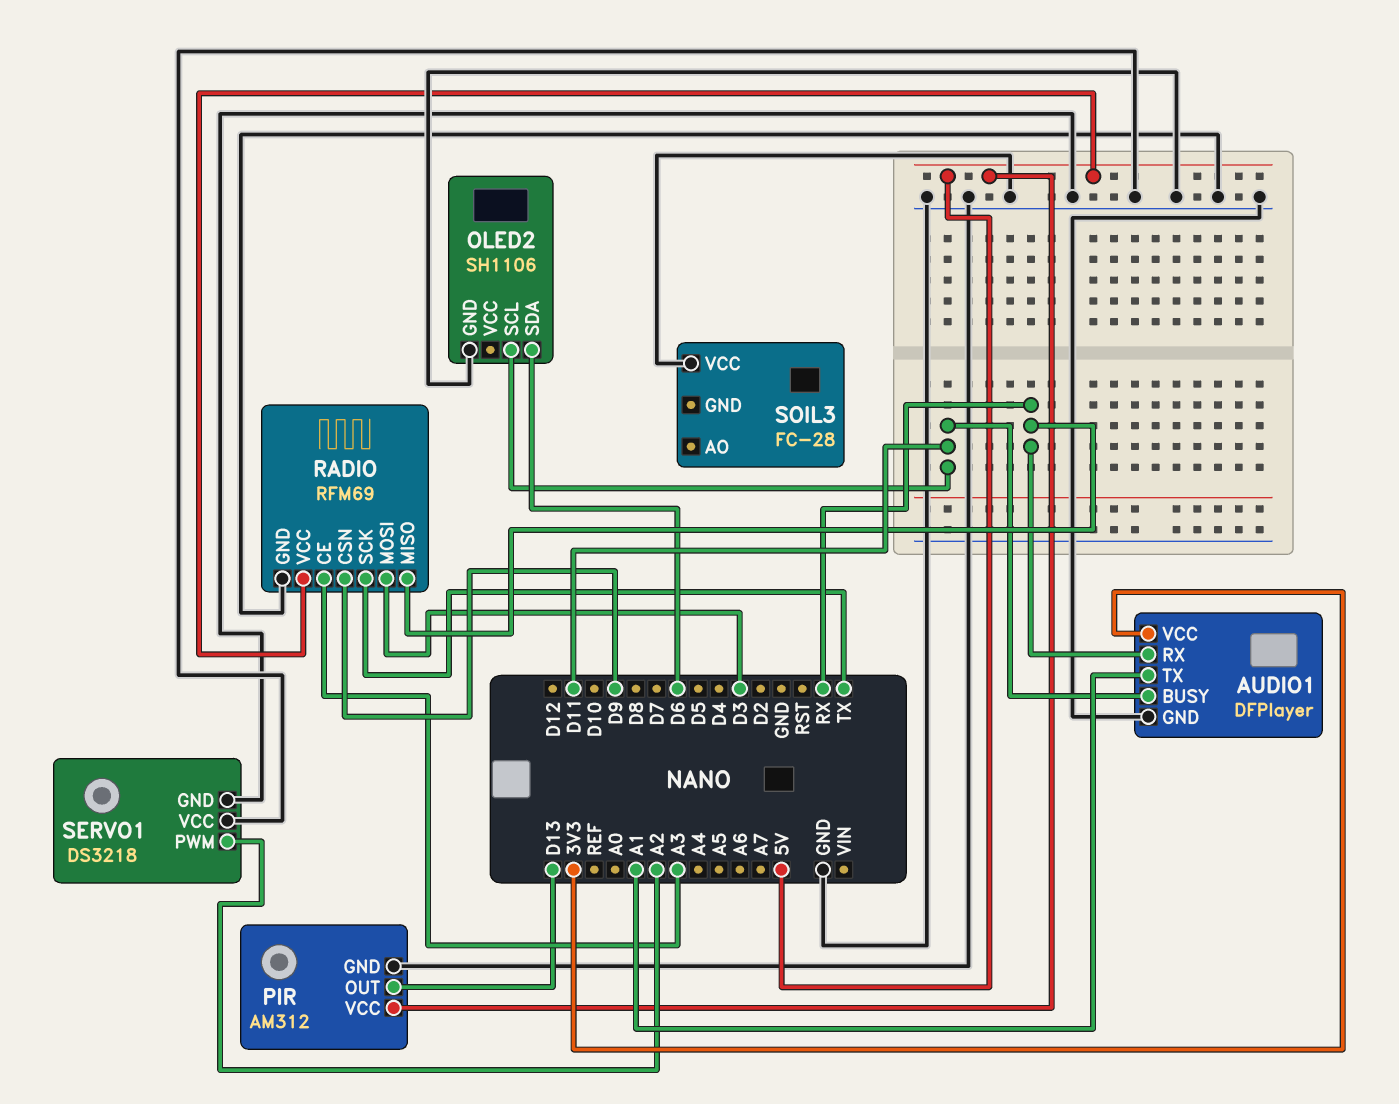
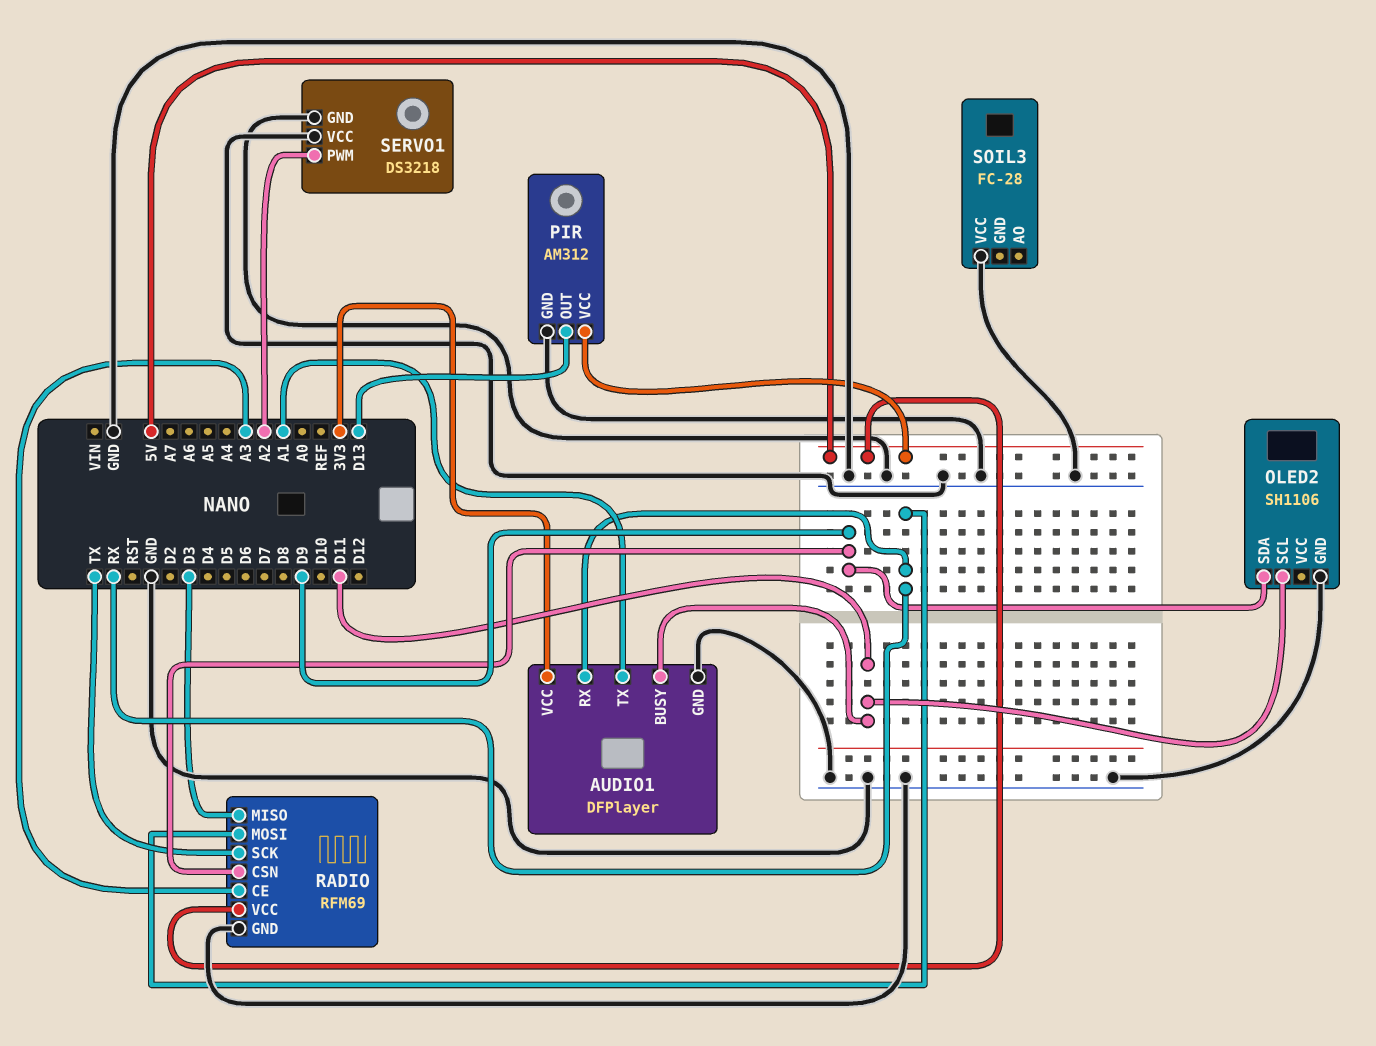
OLED2 pin SDA: D6 -> D9
RADIO pin MISO: RX -> D3
RADIO pin MOSI: D3 -> RX

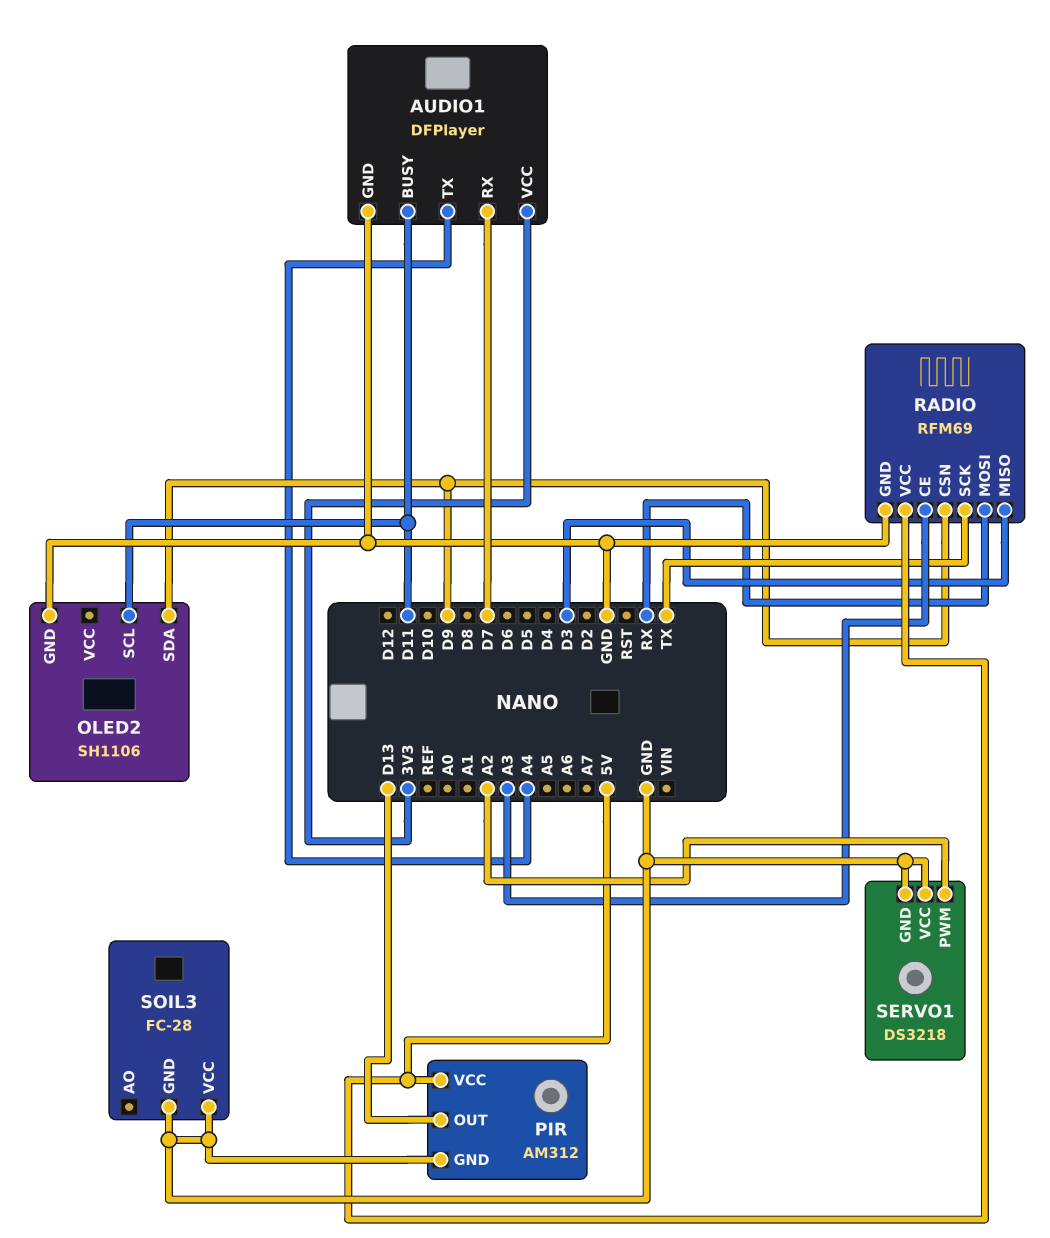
AUDIO1 pin RX: RX -> D7
AUDIO1 pin TX: A1 -> A4
SOIL3 pin GND: none -> GND

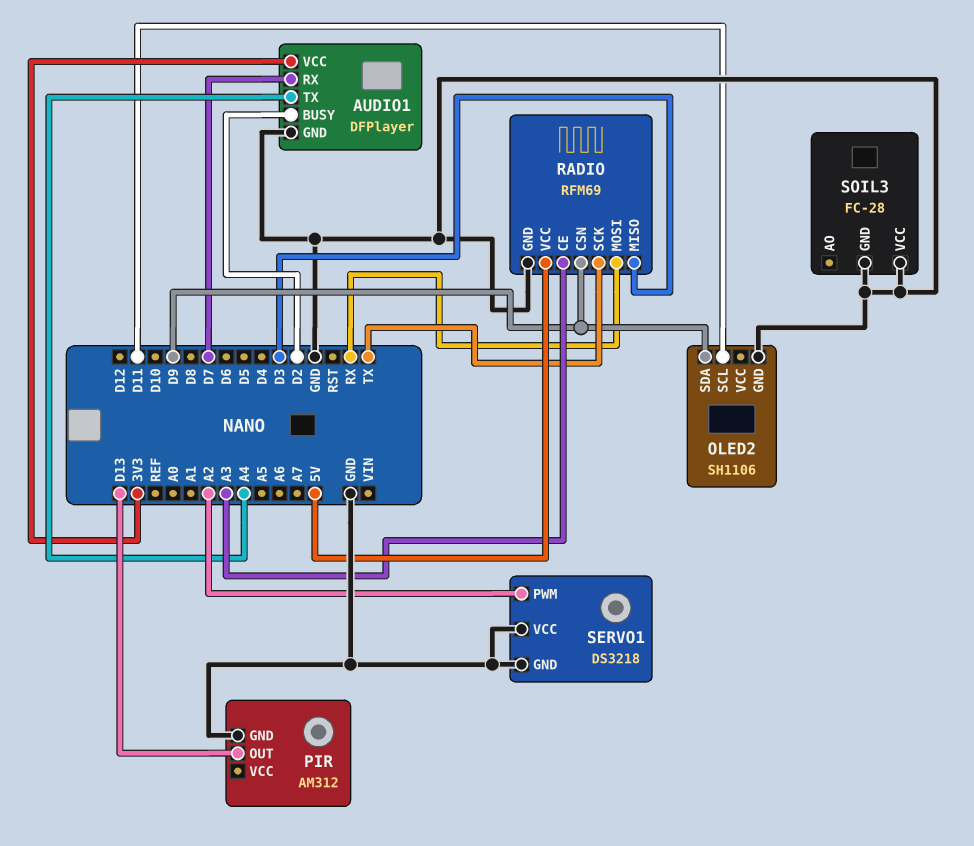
AUDIO1 pin BUSY: D11 -> D2
PIR pin VCC: 5V -> none

